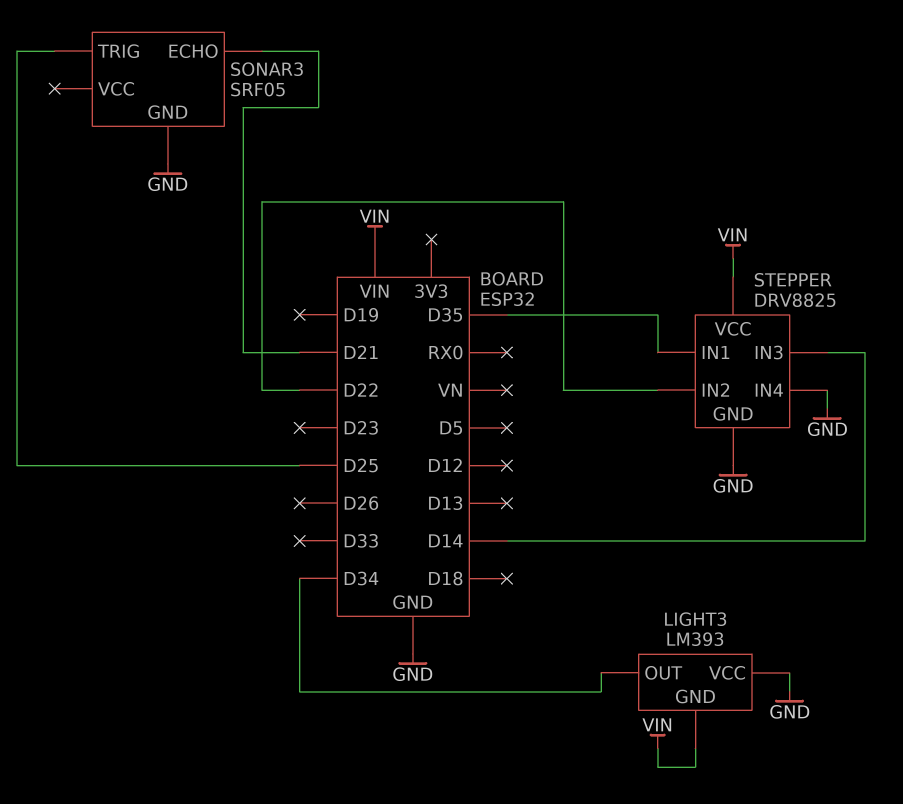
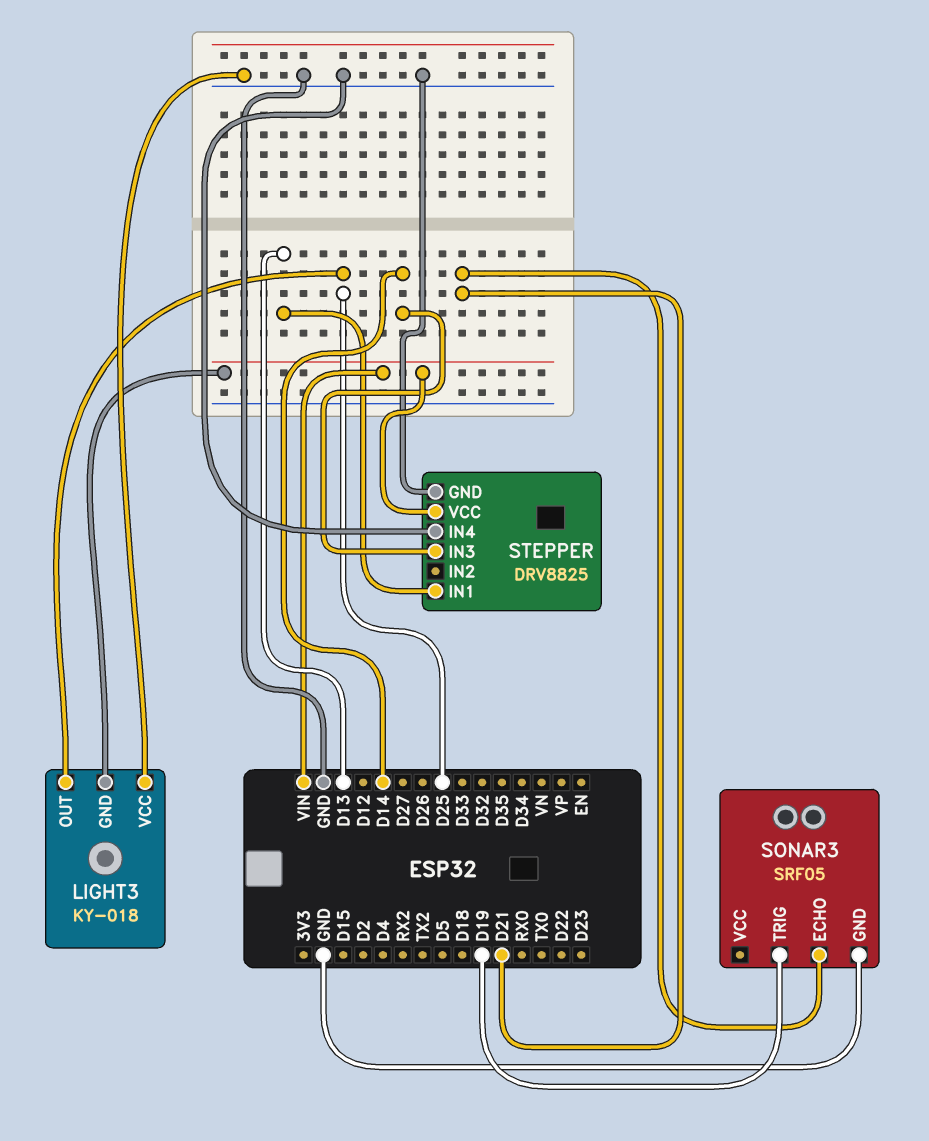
LIGHT3: LM393 -> KY-018
LIGHT3 pin OUT: D34 -> D25
SONAR3 pin TRIG: D25 -> D19
STEPPER pin IN1: D35 -> D13
STEPPER pin IN2: D22 -> none

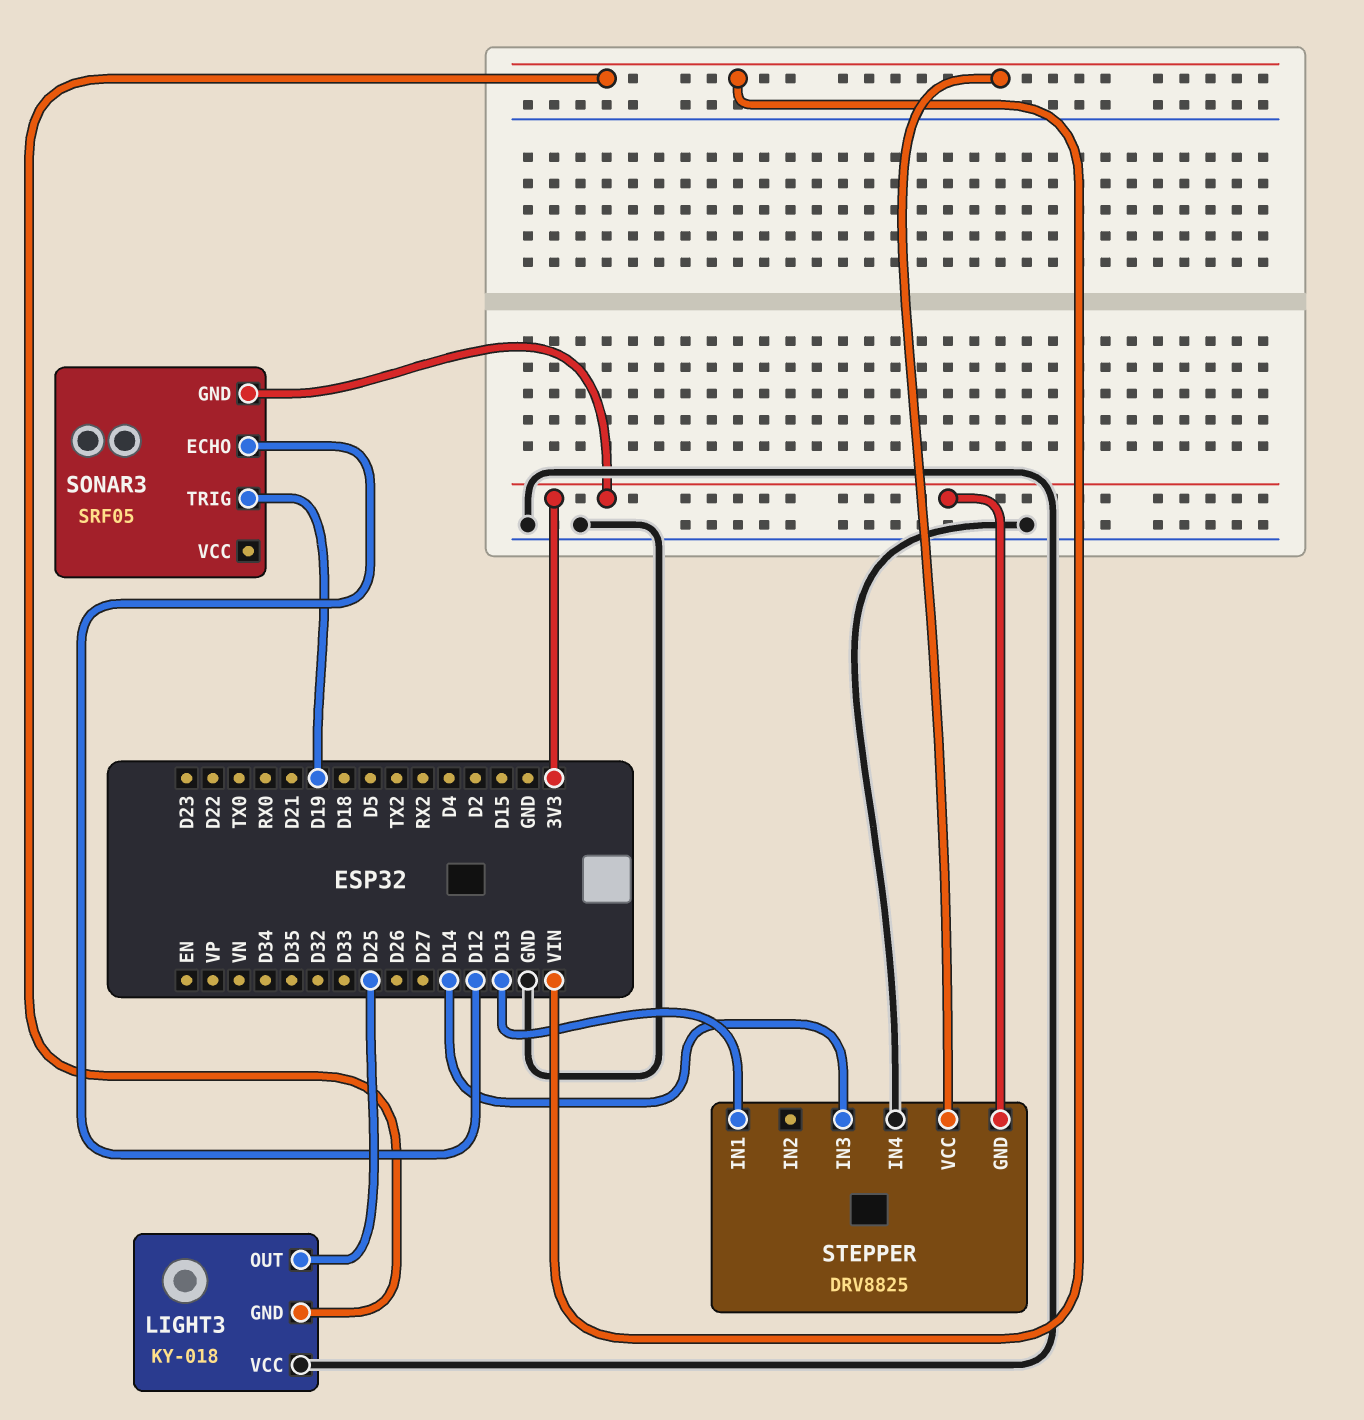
SONAR3 pin ECHO: D21 -> D12
SONAR3 pin GND: GND -> 3V3
STEPPER pin GND: GND -> 3V3

